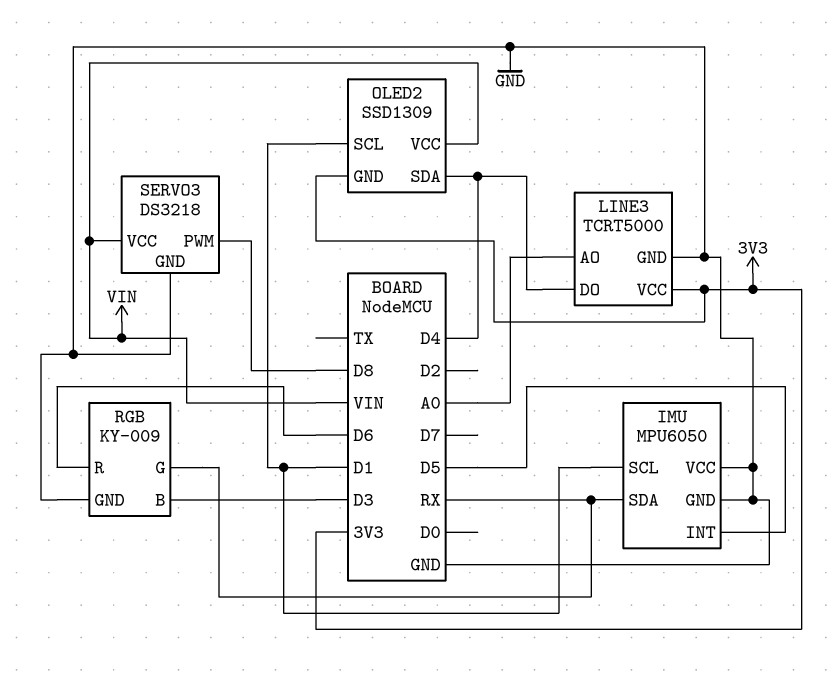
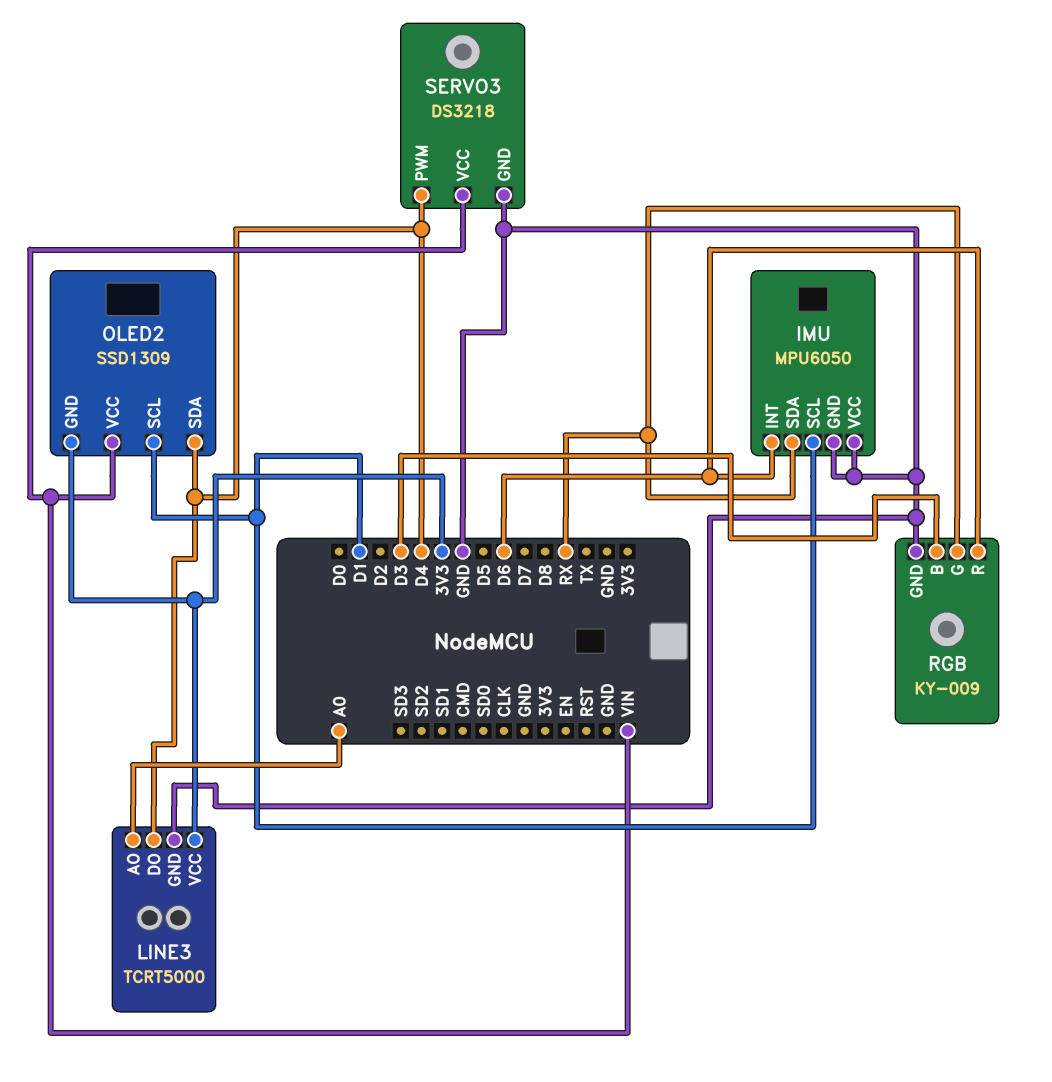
IMU pin INT: D5 -> D6
SERVO3 pin PWM: D8 -> D4

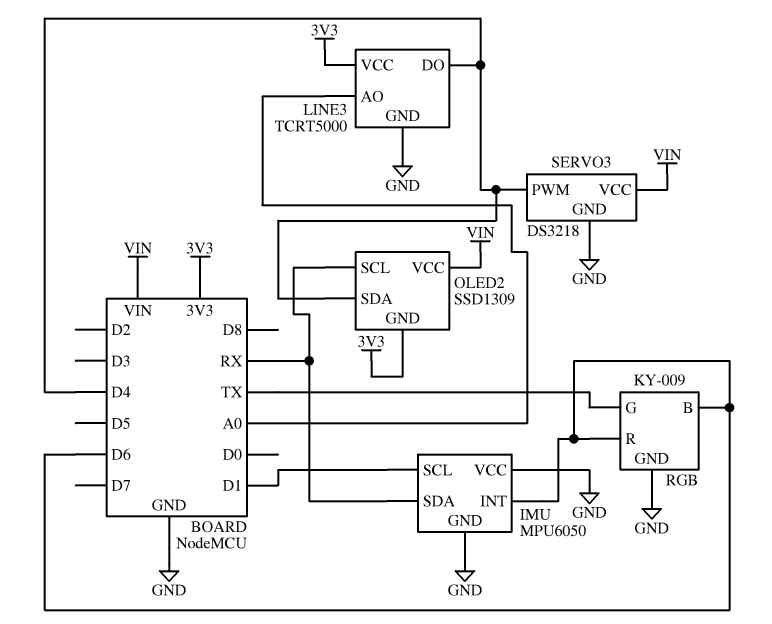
OLED2 pin SCL: D1 -> RX
RGB pin B: D3 -> D6
RGB pin G: RX -> TX

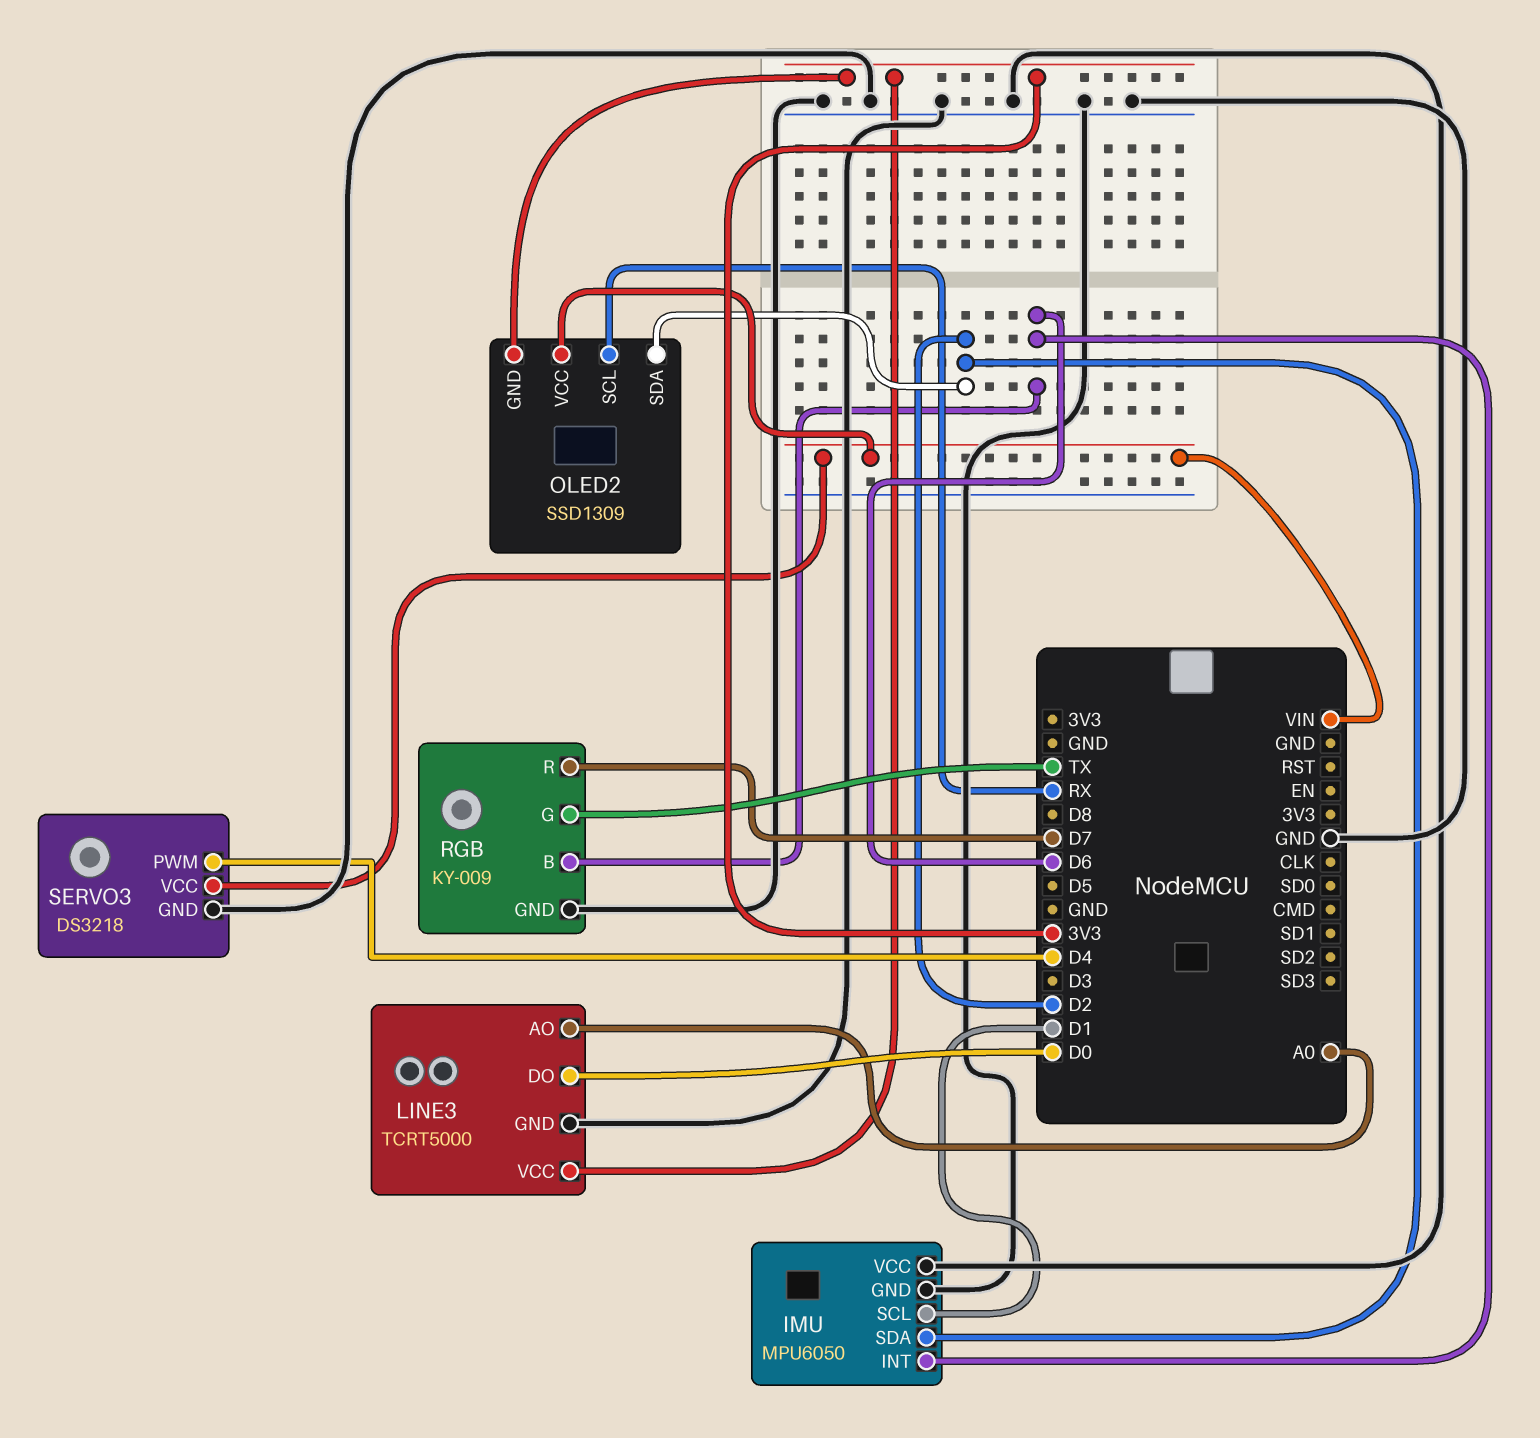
IMU pin SDA: RX -> D2
LINE3 pin DO: D4 -> D0
OLED2 pin SDA: D4 -> D2
RGB pin R: D6 -> D7

